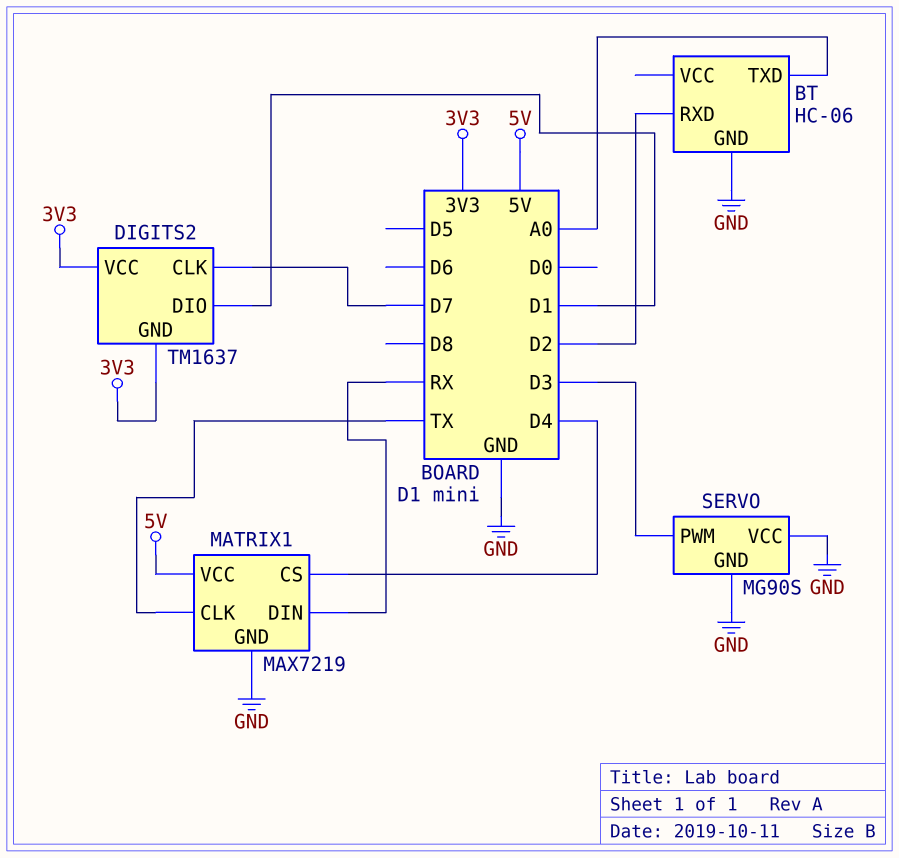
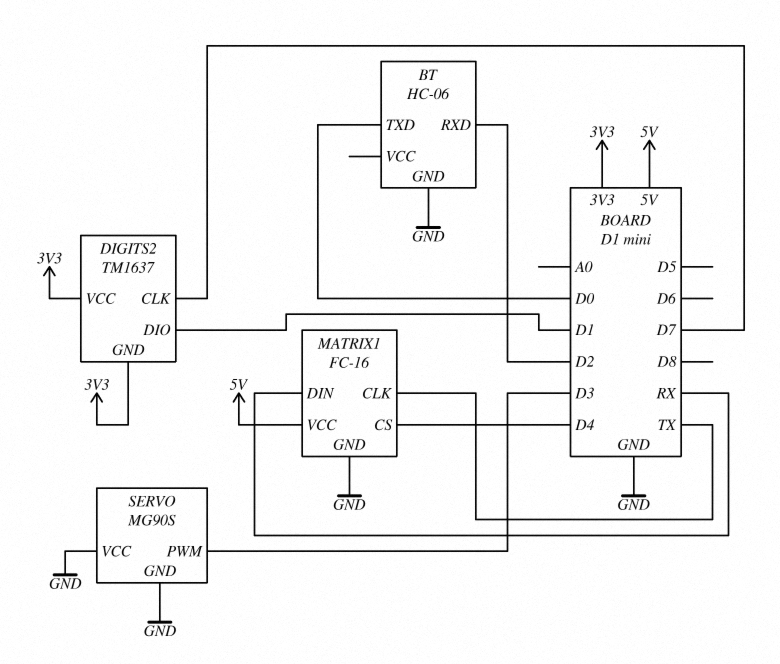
BT pin TXD: A0 -> D0
MATRIX1: MAX7219 -> FC-16

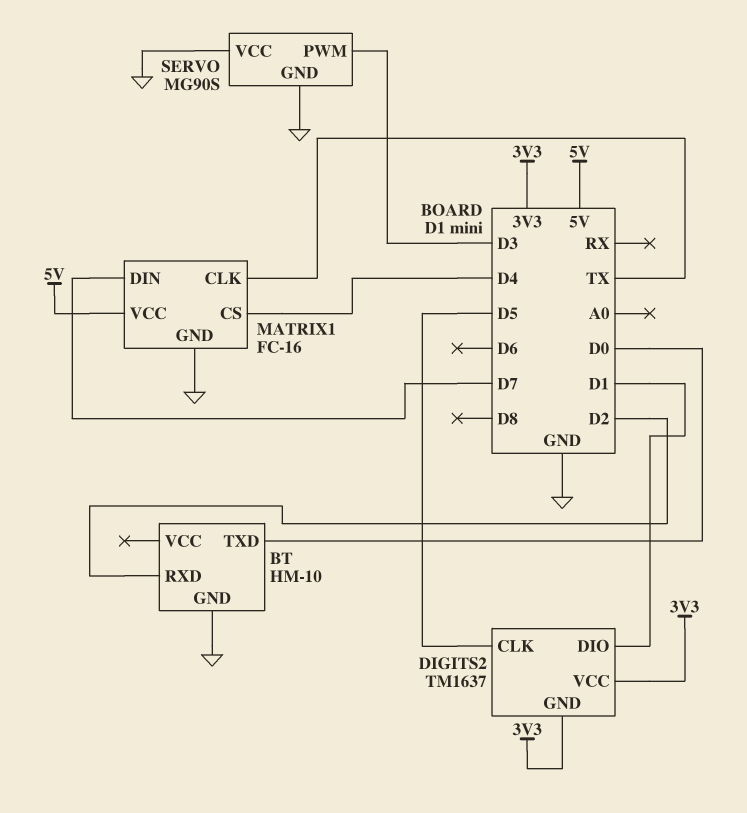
BT: HC-06 -> HM-10
DIGITS2 pin CLK: D7 -> D5
MATRIX1 pin DIN: RX -> D7

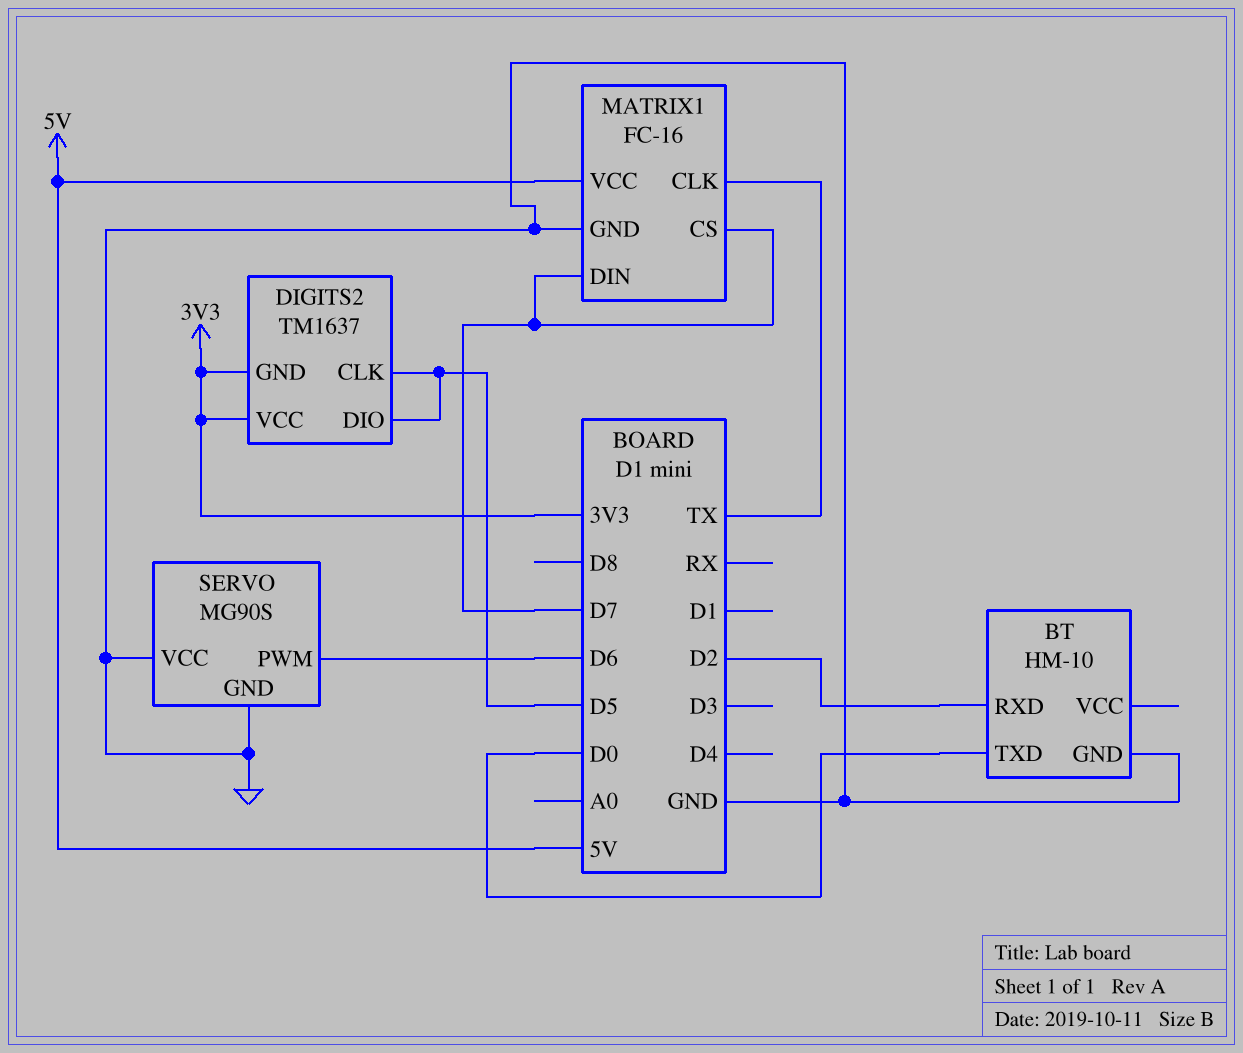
DIGITS2 pin DIO: D1 -> D5
MATRIX1 pin CS: D4 -> D7
SERVO pin PWM: D3 -> D6

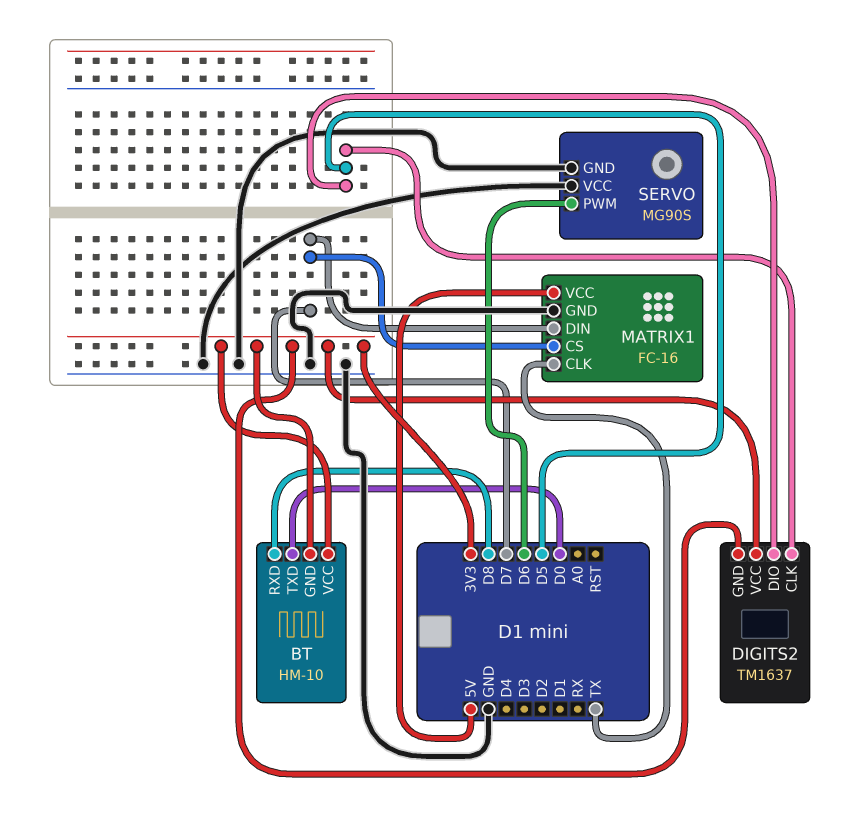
BT pin GND: GND -> 3V3
BT pin RXD: D2 -> D8
BT pin VCC: none -> 3V3

